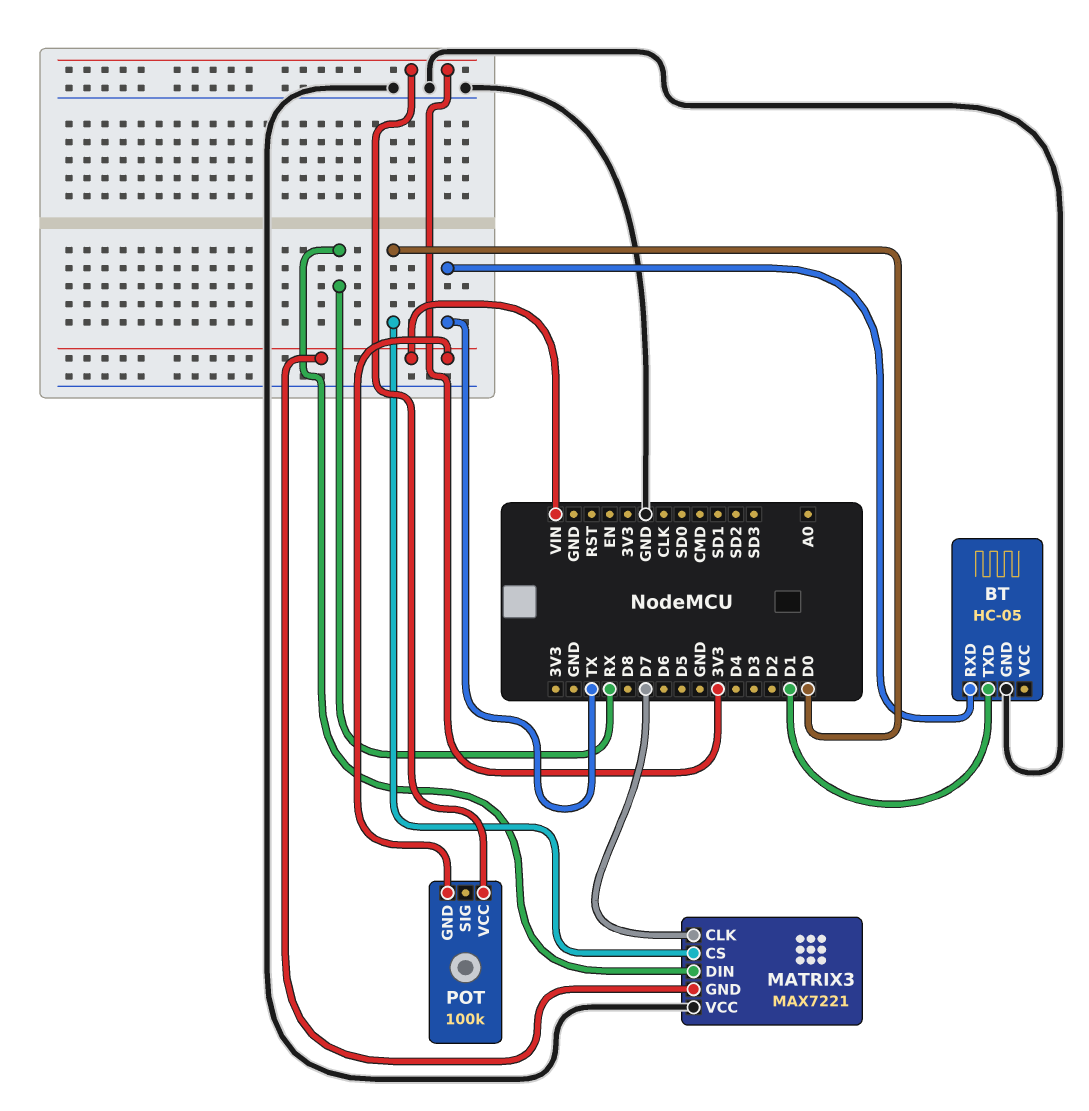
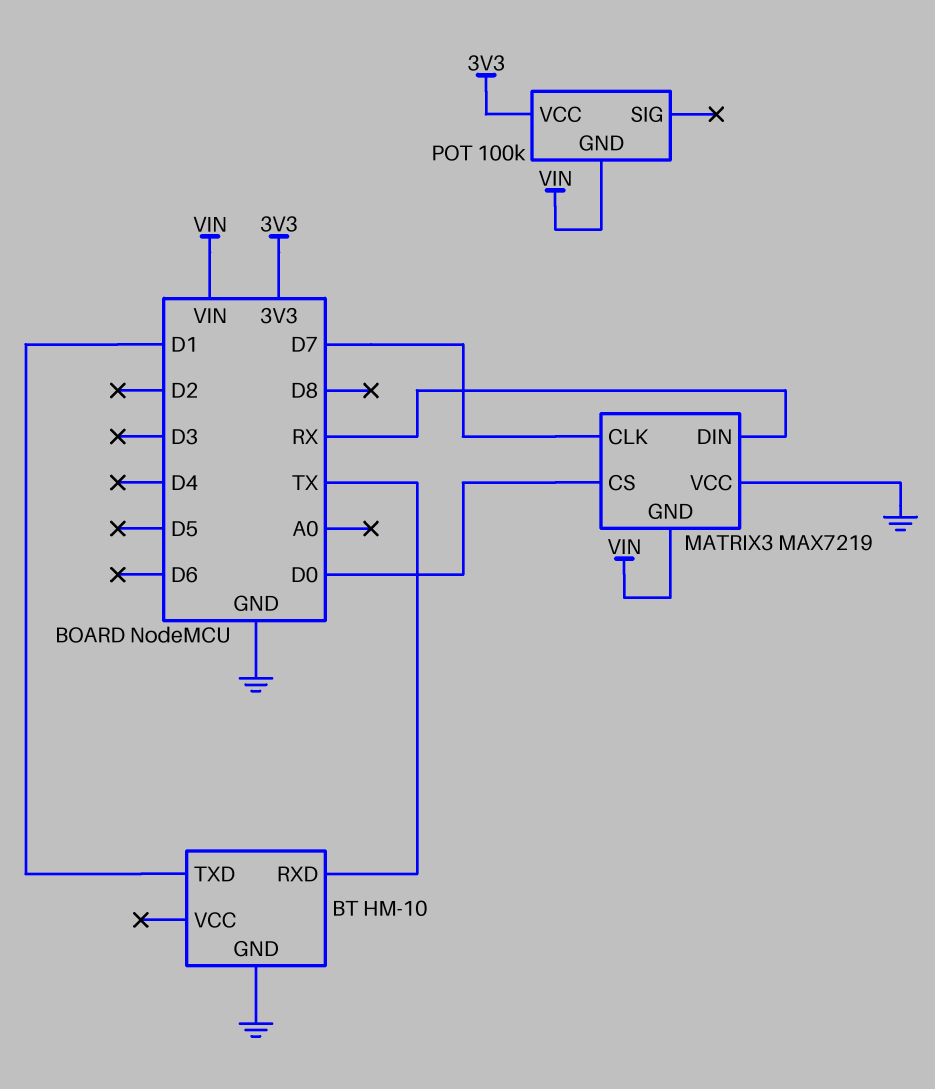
BT: HC-05 -> HM-10
MATRIX3: MAX7221 -> MAX7219

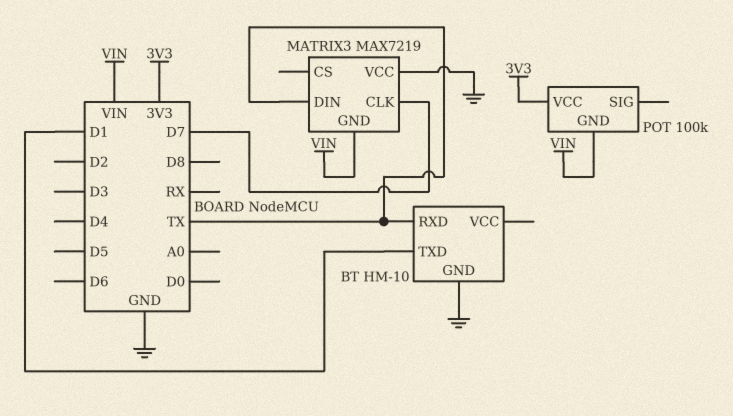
MATRIX3 pin CS: D0 -> none
MATRIX3 pin DIN: RX -> TX

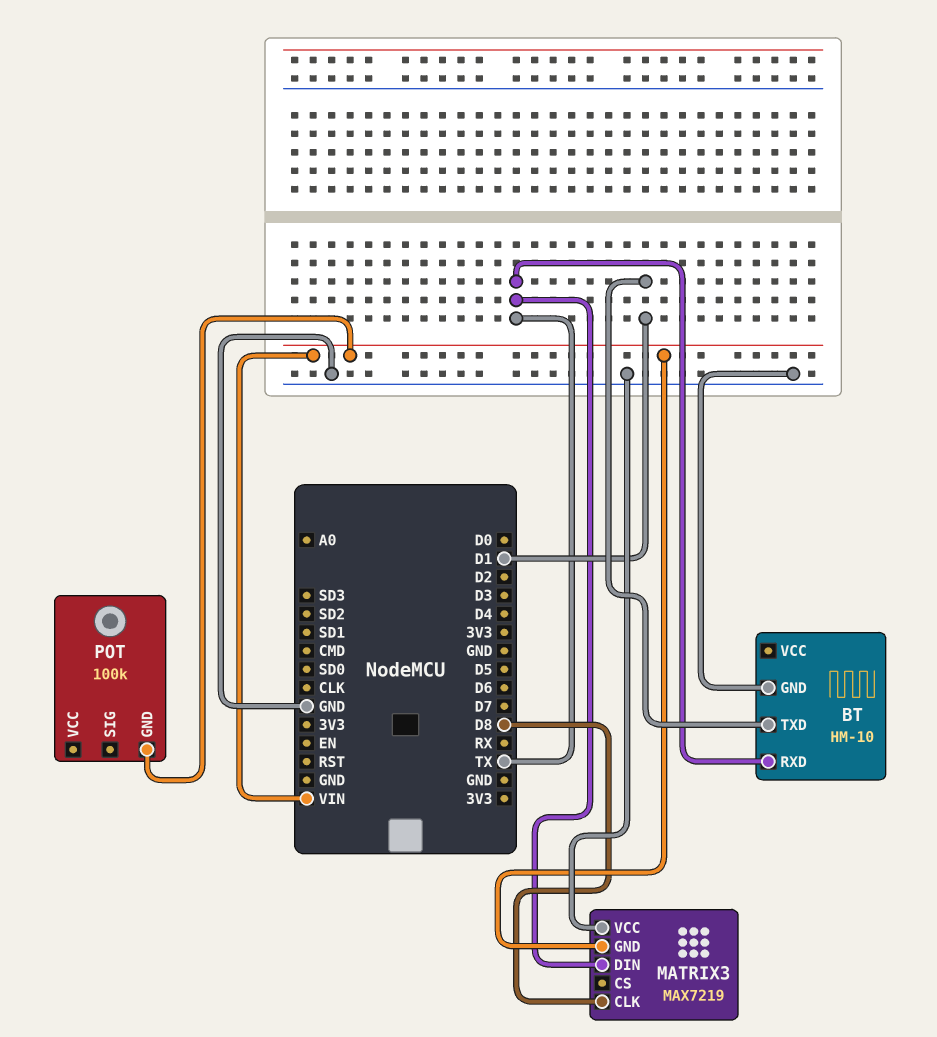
MATRIX3 pin CLK: D7 -> D8
POT pin VCC: 3V3 -> none

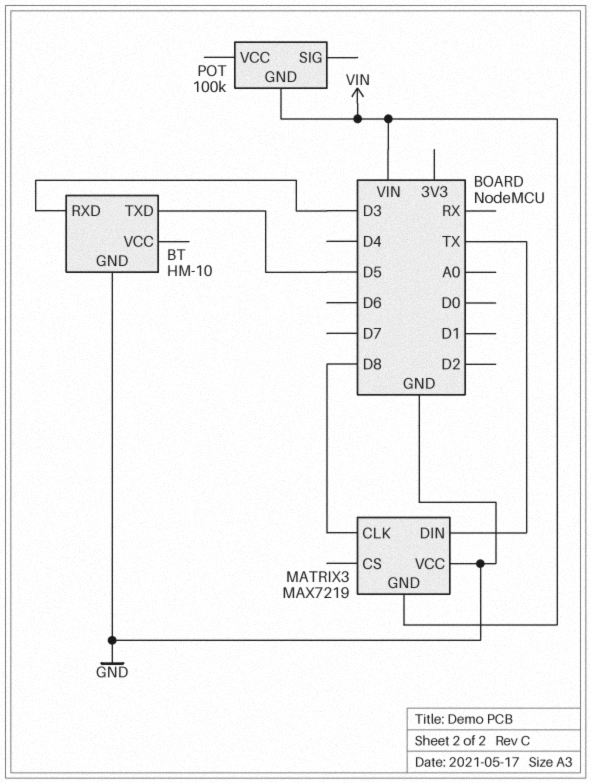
BT pin RXD: TX -> D3
BT pin TXD: D1 -> D5

